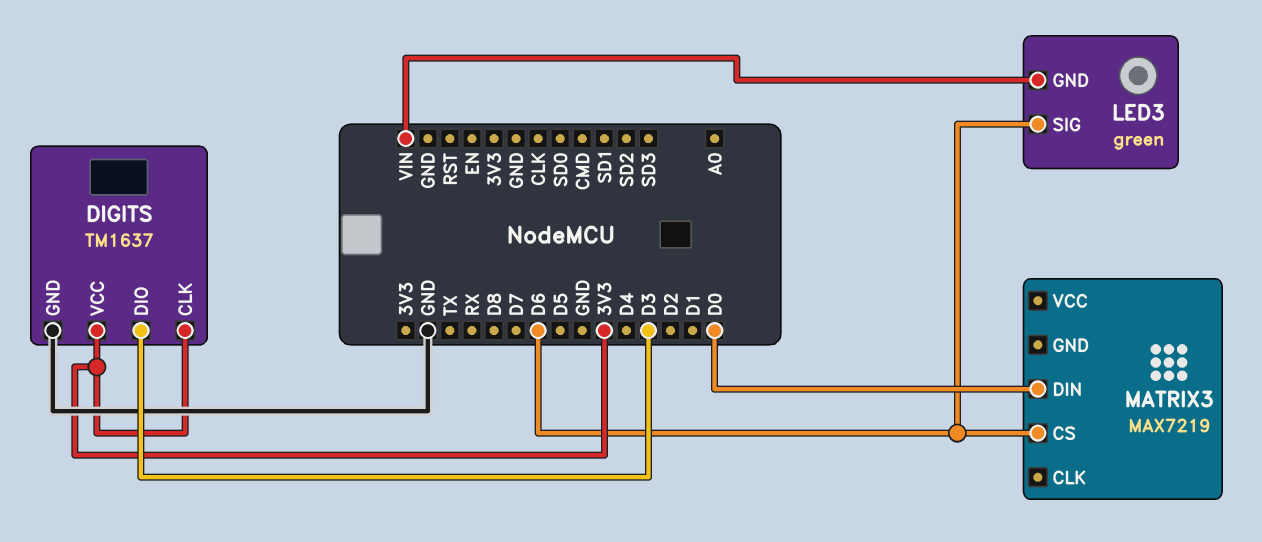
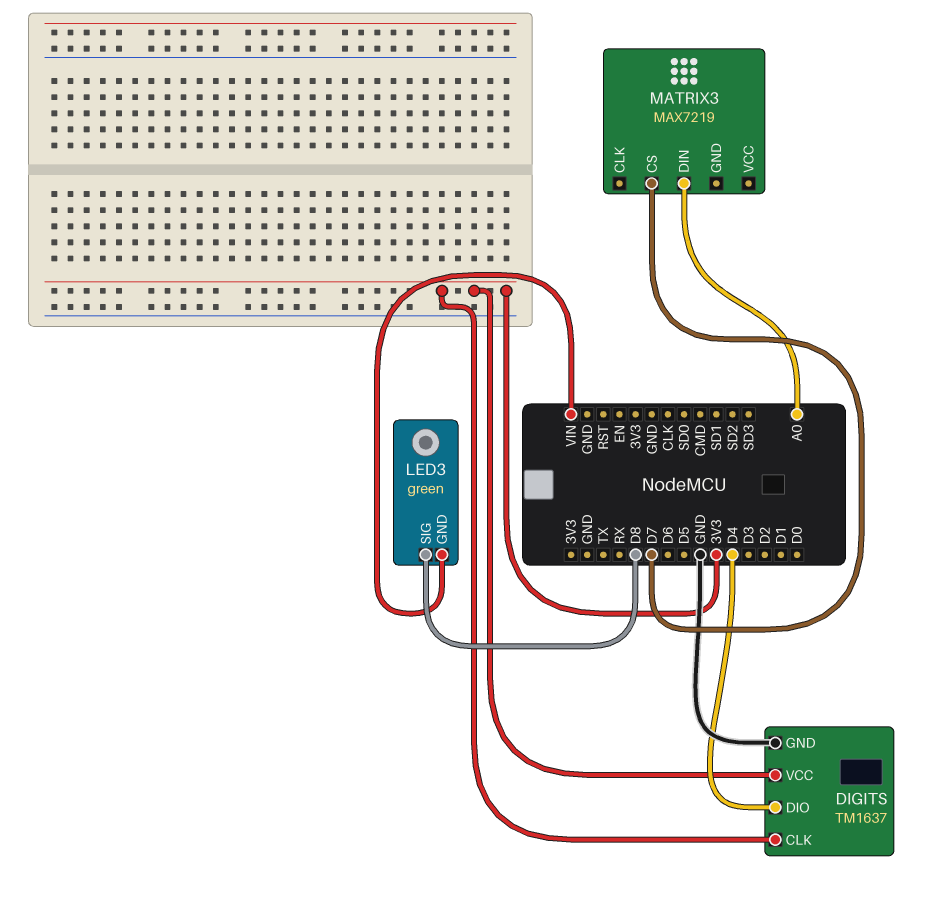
DIGITS pin DIO: D3 -> D4
LED3 pin SIG: D6 -> D8
MATRIX3 pin CS: D6 -> D7
MATRIX3 pin DIN: D0 -> A0

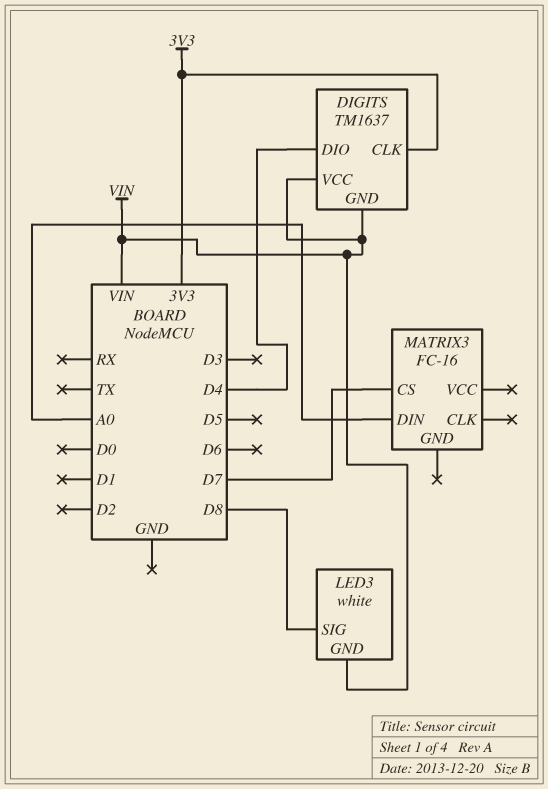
DIGITS pin GND: GND -> VIN
DIGITS pin VCC: 3V3 -> VIN
LED3: green -> white
MATRIX3: MAX7219 -> FC-16

